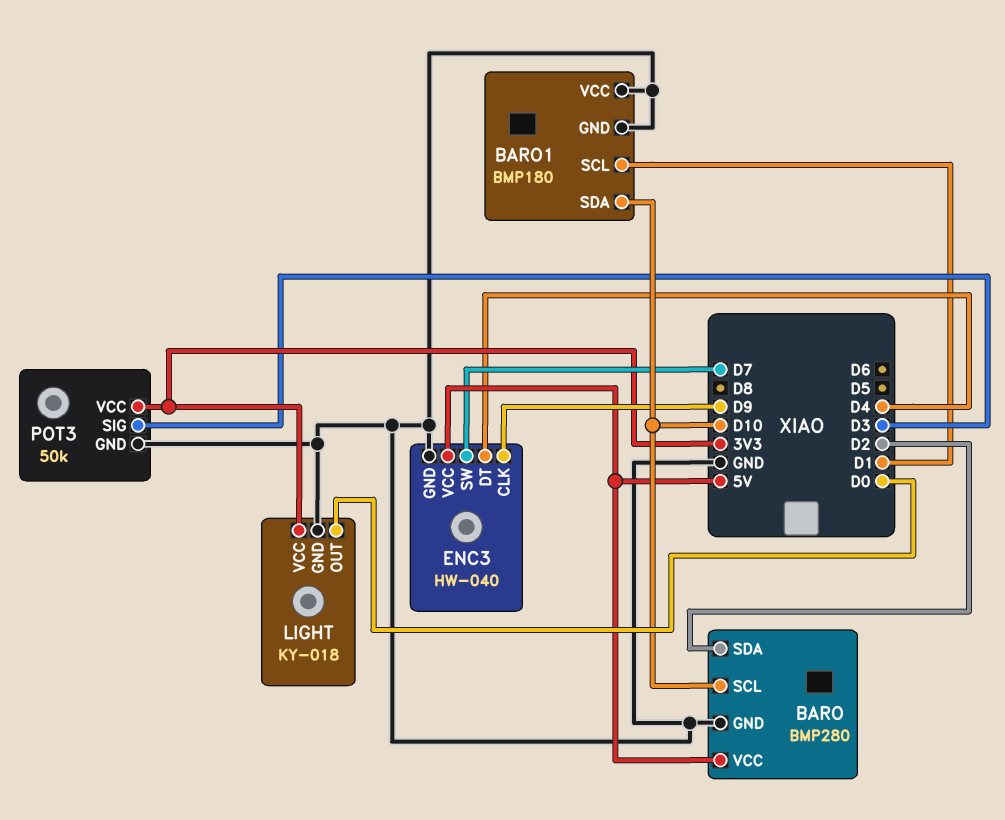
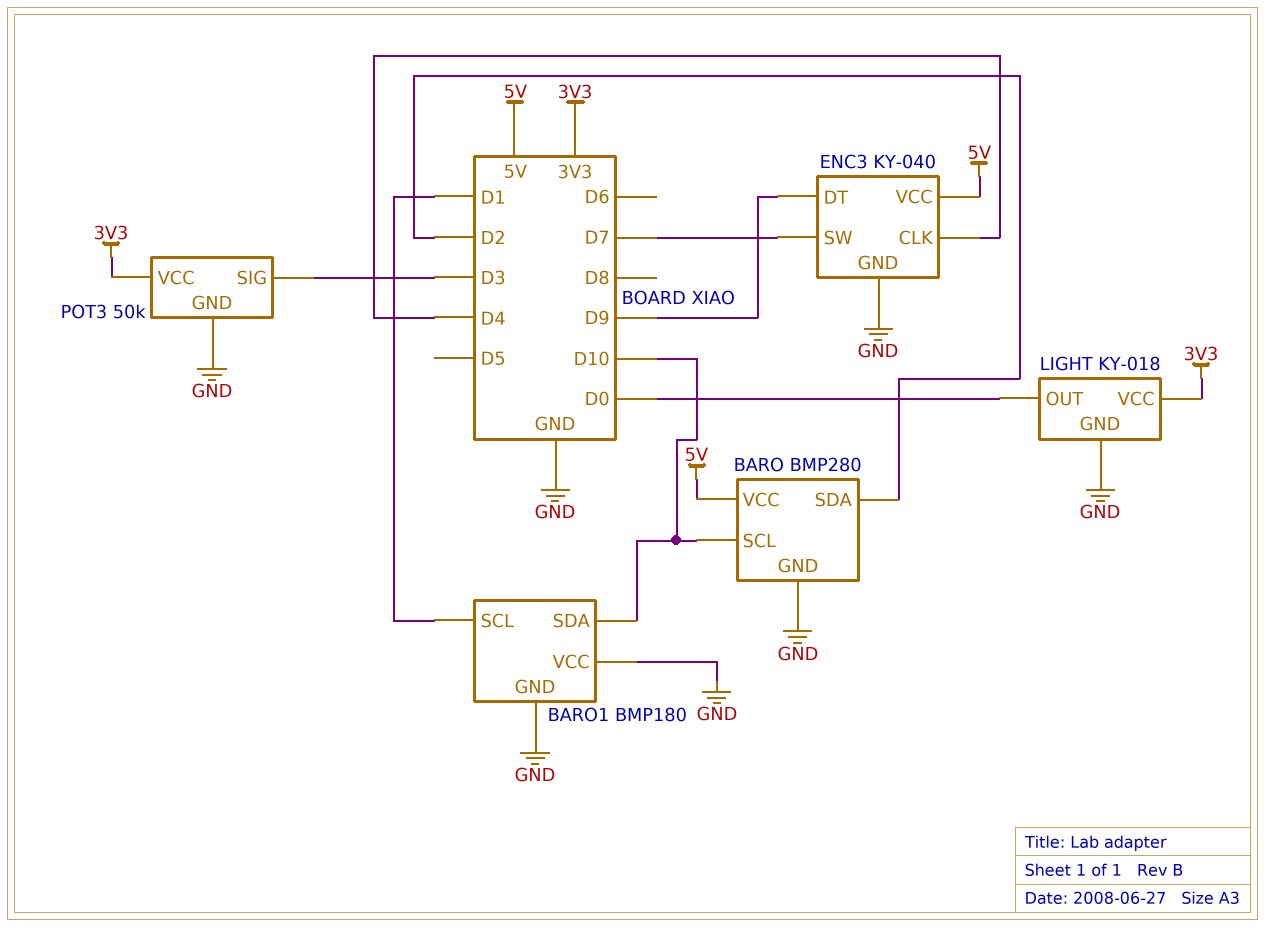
ENC3: HW-040 -> KY-040
ENC3 pin CLK: D9 -> D4
ENC3 pin DT: D4 -> D9

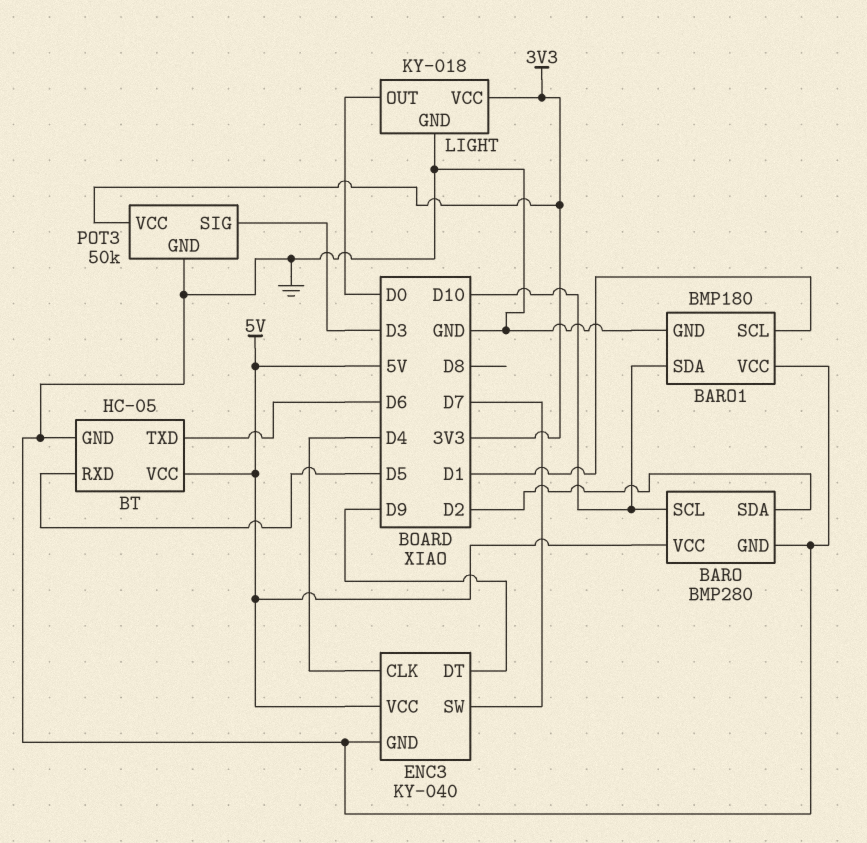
BT: none -> HC-05
BT pin GND: none -> GND
BT pin RXD: none -> D5
BT pin TXD: none -> D6
BT pin VCC: none -> 5V

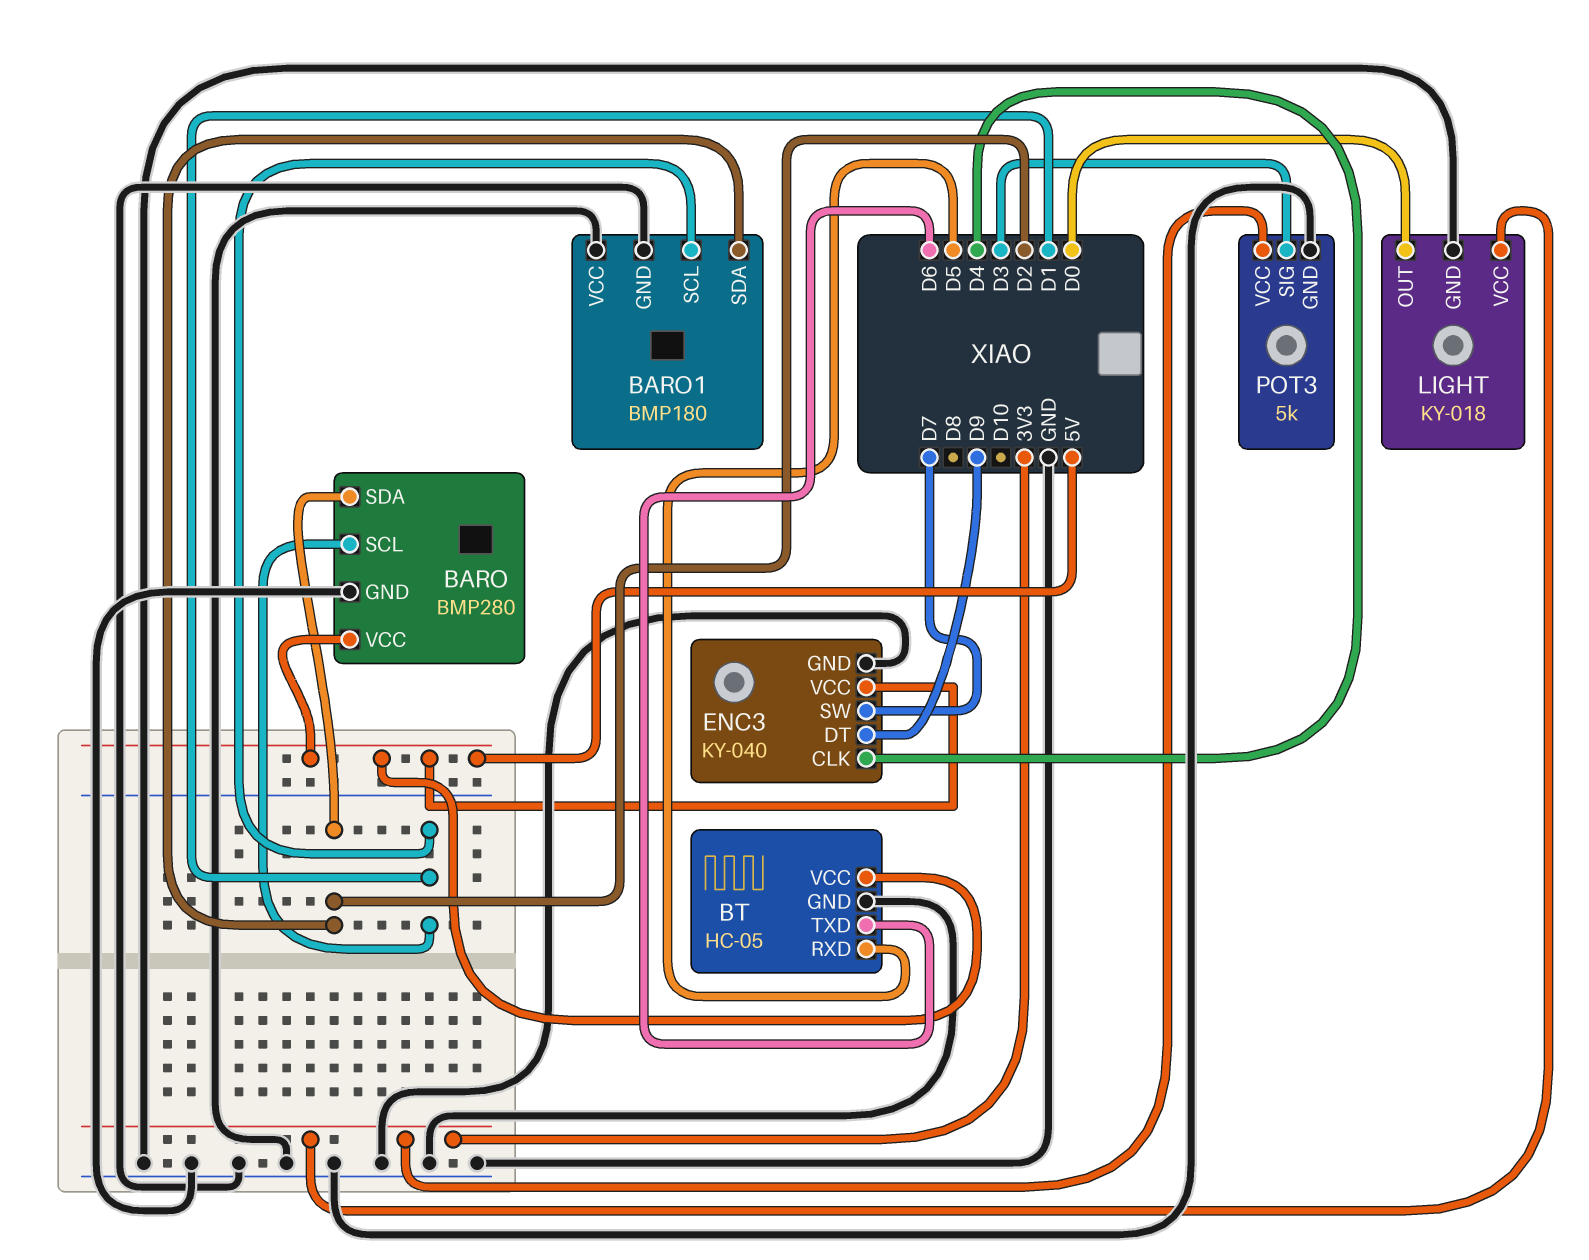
BARO pin SCL: D10 -> D1
BARO1 pin SDA: D10 -> D2
POT3: 50k -> 5k

